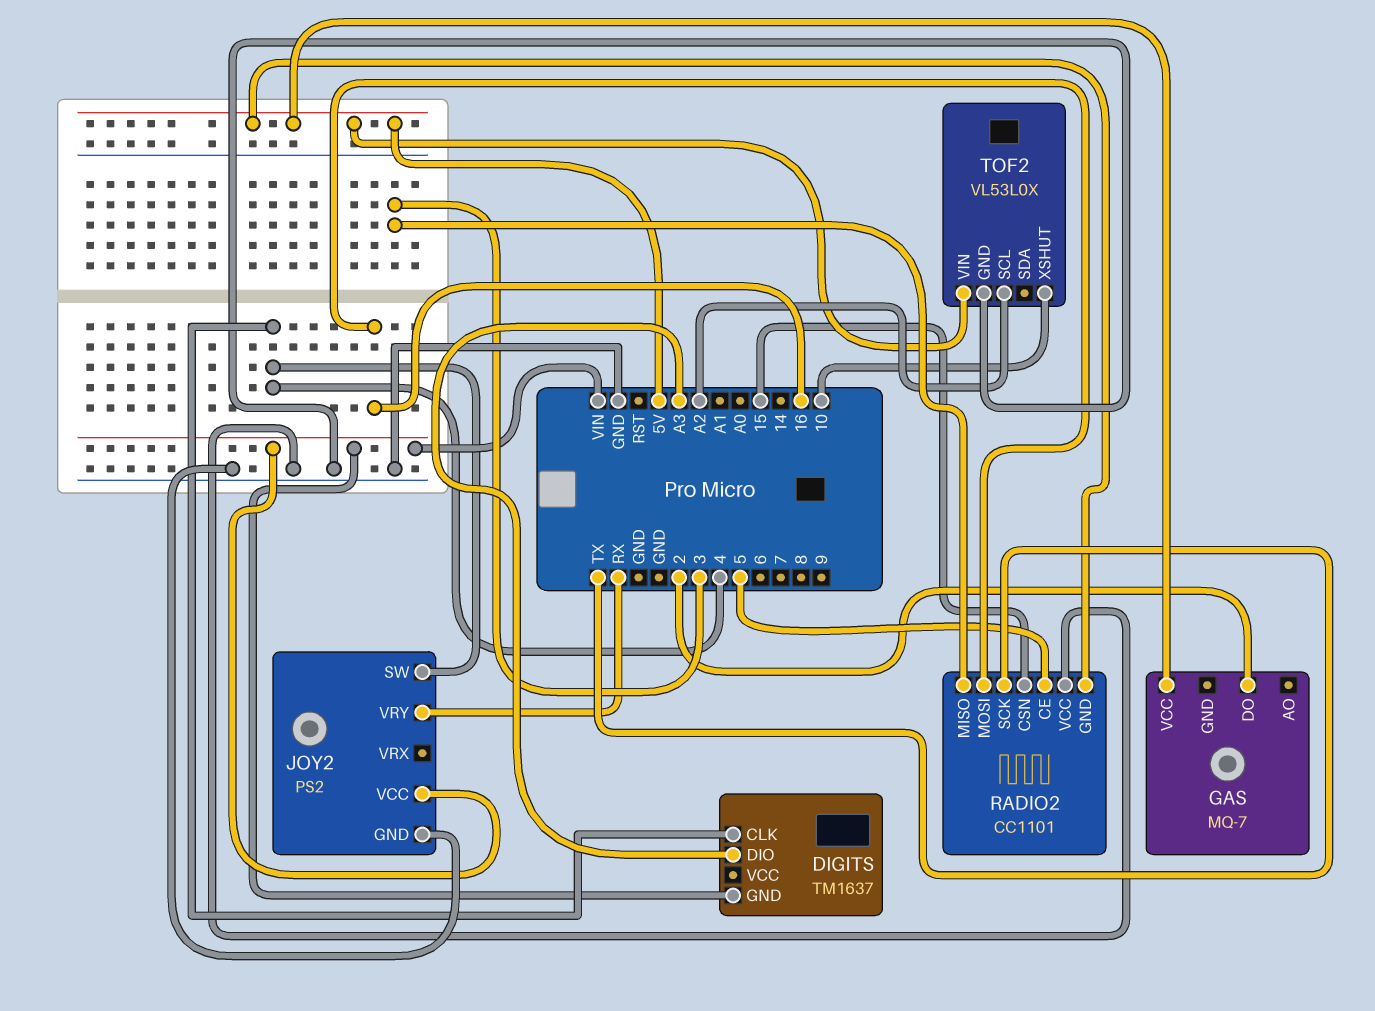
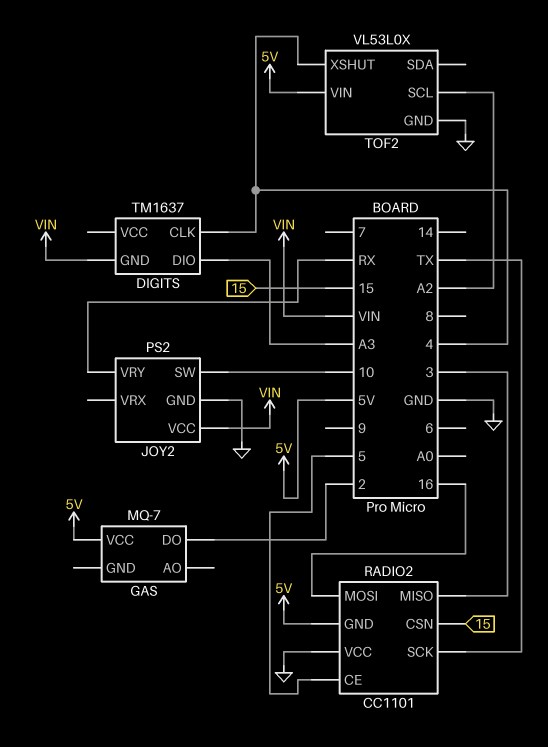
JOY2 pin SW: 4 -> 10
TOF2 pin XSHUT: 10 -> 4

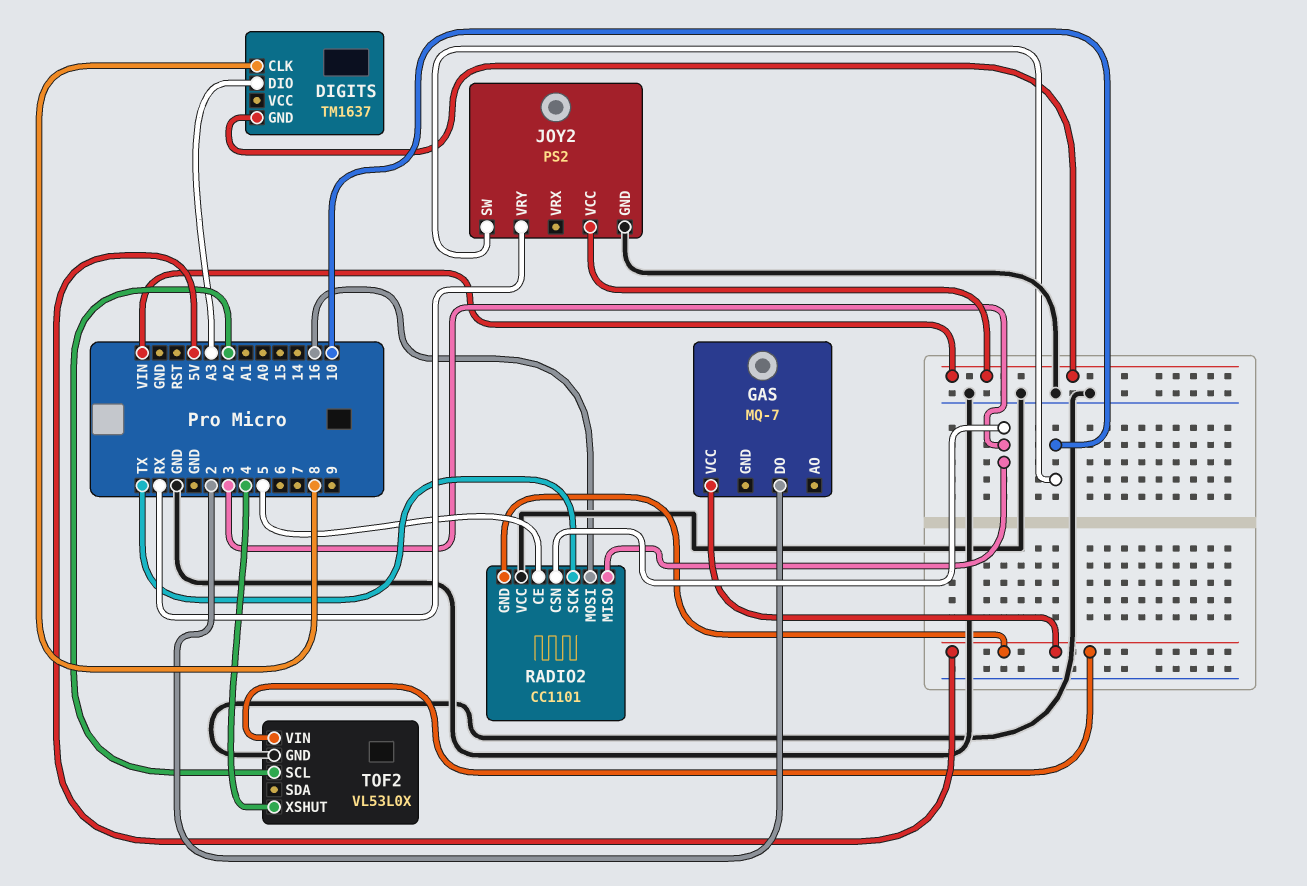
DIGITS pin CLK: 4 -> 8
RADIO2 pin CSN: 15 -> 3

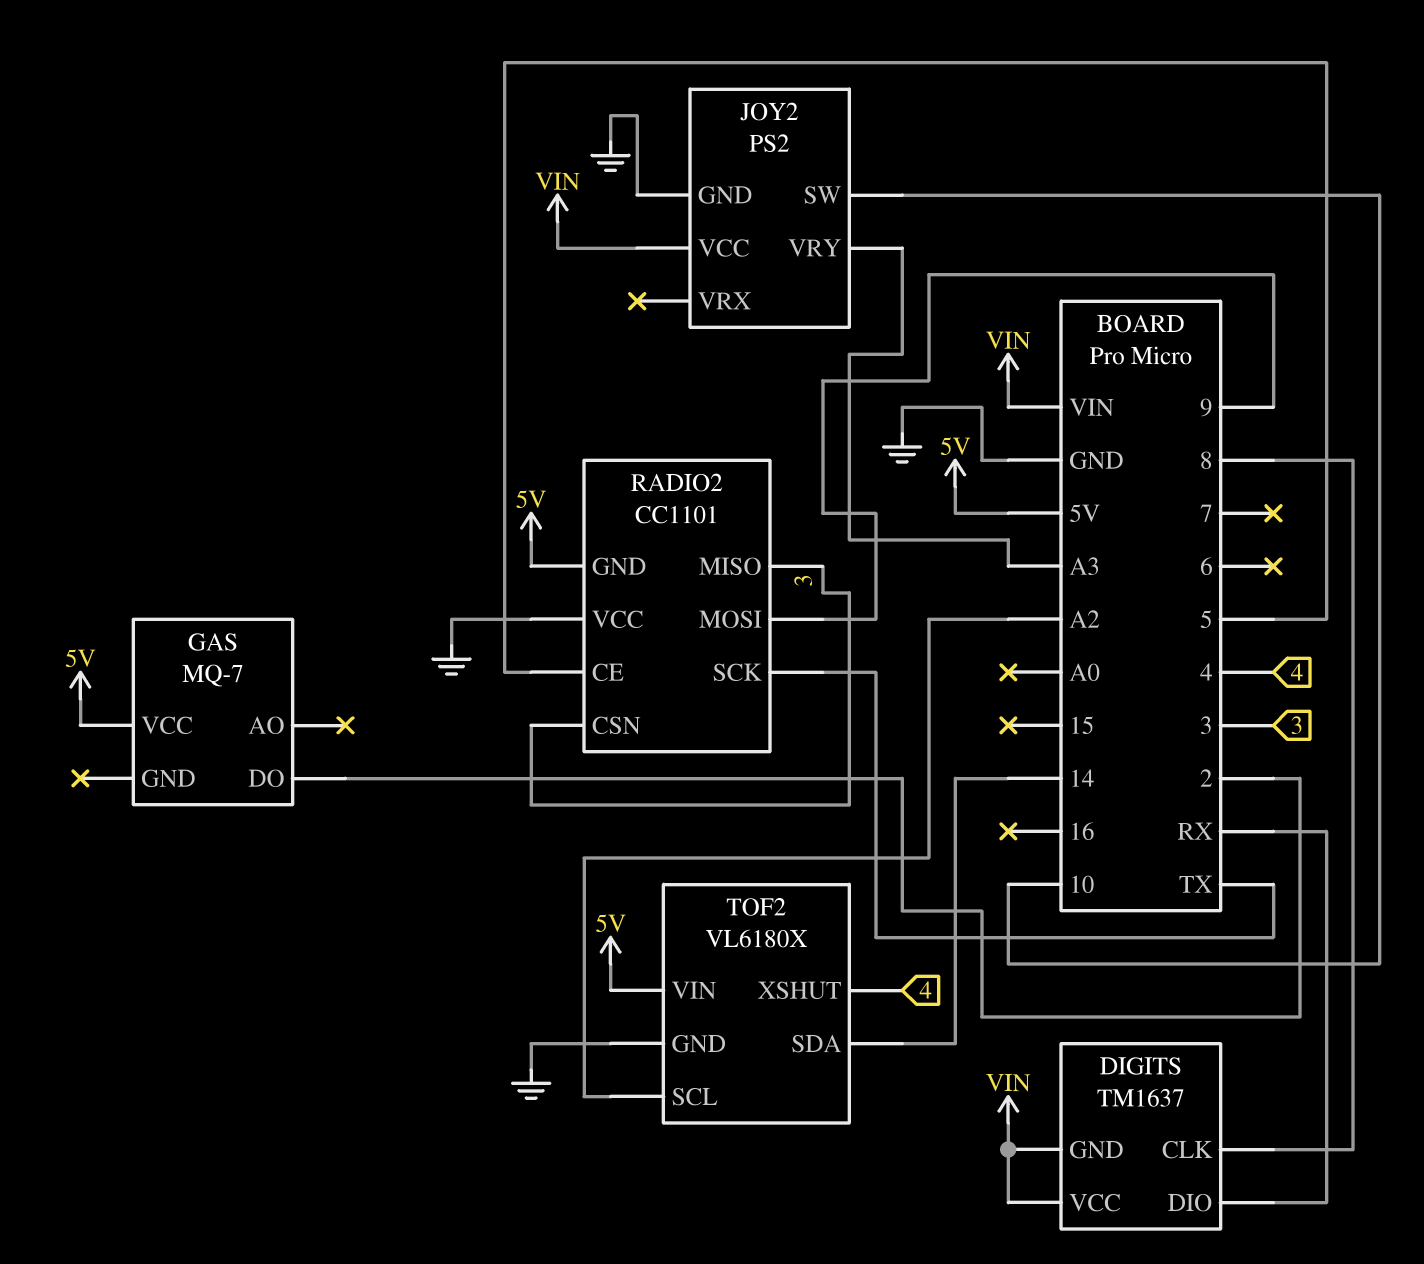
DIGITS pin DIO: A3 -> RX
DIGITS pin VCC: none -> VIN
JOY2 pin VRY: RX -> A3
RADIO2 pin MOSI: 16 -> 9
TOF2: VL53L0X -> VL6180X
TOF2 pin SDA: none -> 14

